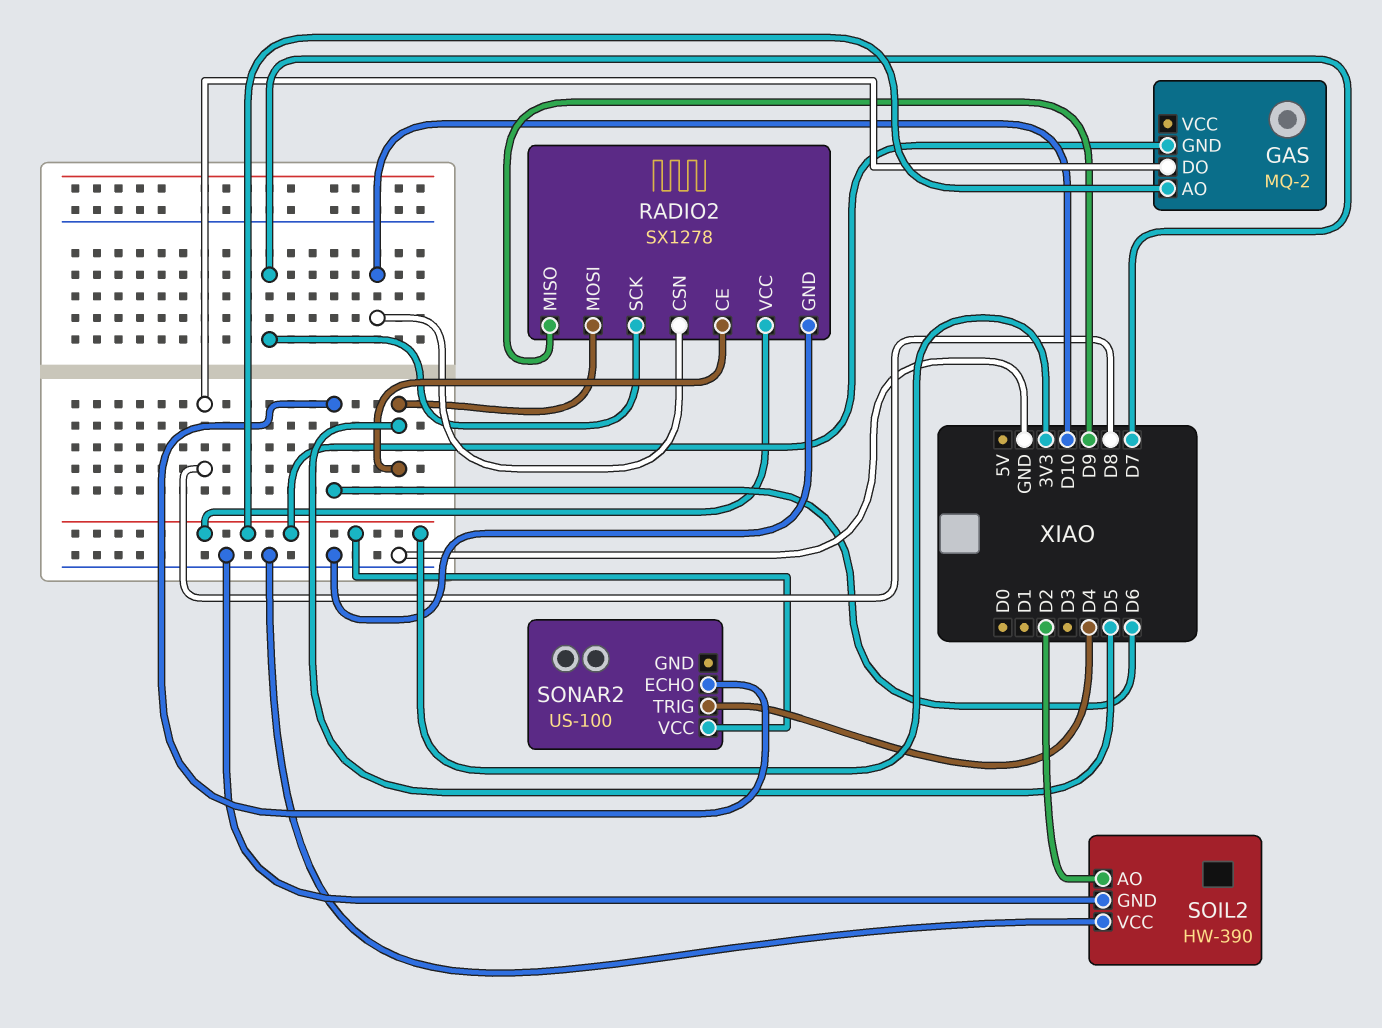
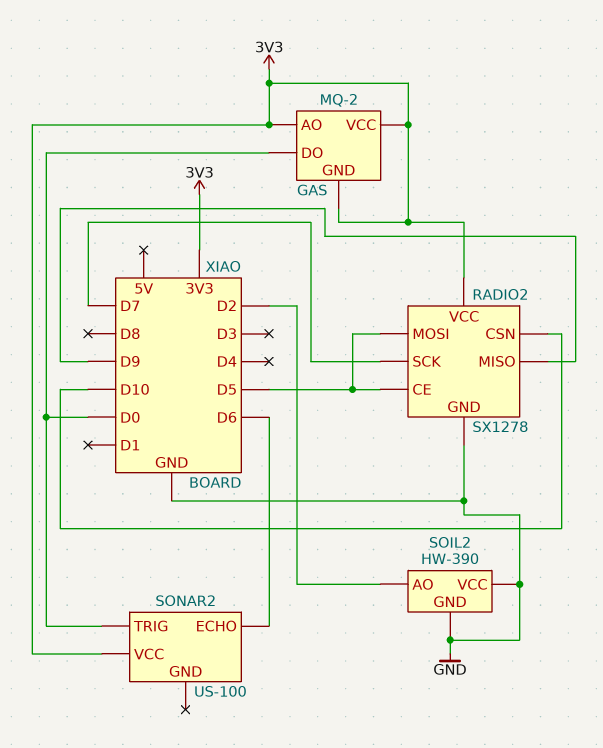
GAS pin DO: D8 -> D0
GAS pin VCC: none -> 3V3
SONAR2 pin TRIG: D4 -> D0

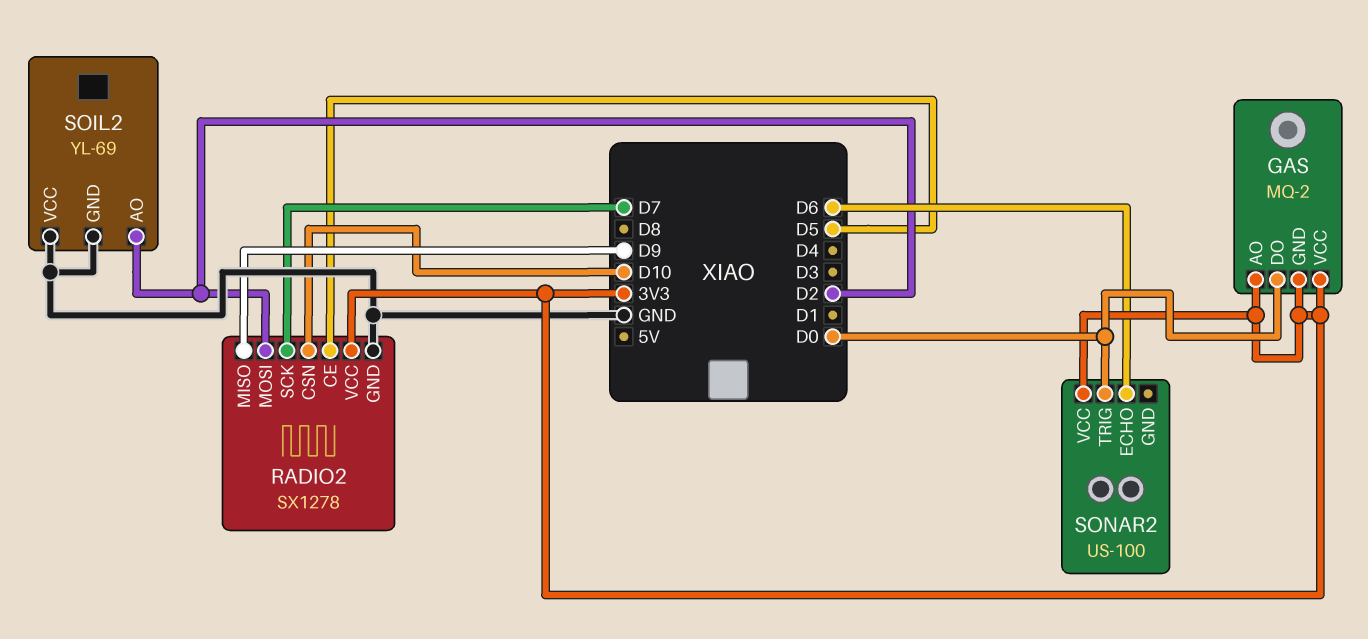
RADIO2 pin MOSI: D5 -> D2
SOIL2: HW-390 -> YL-69

